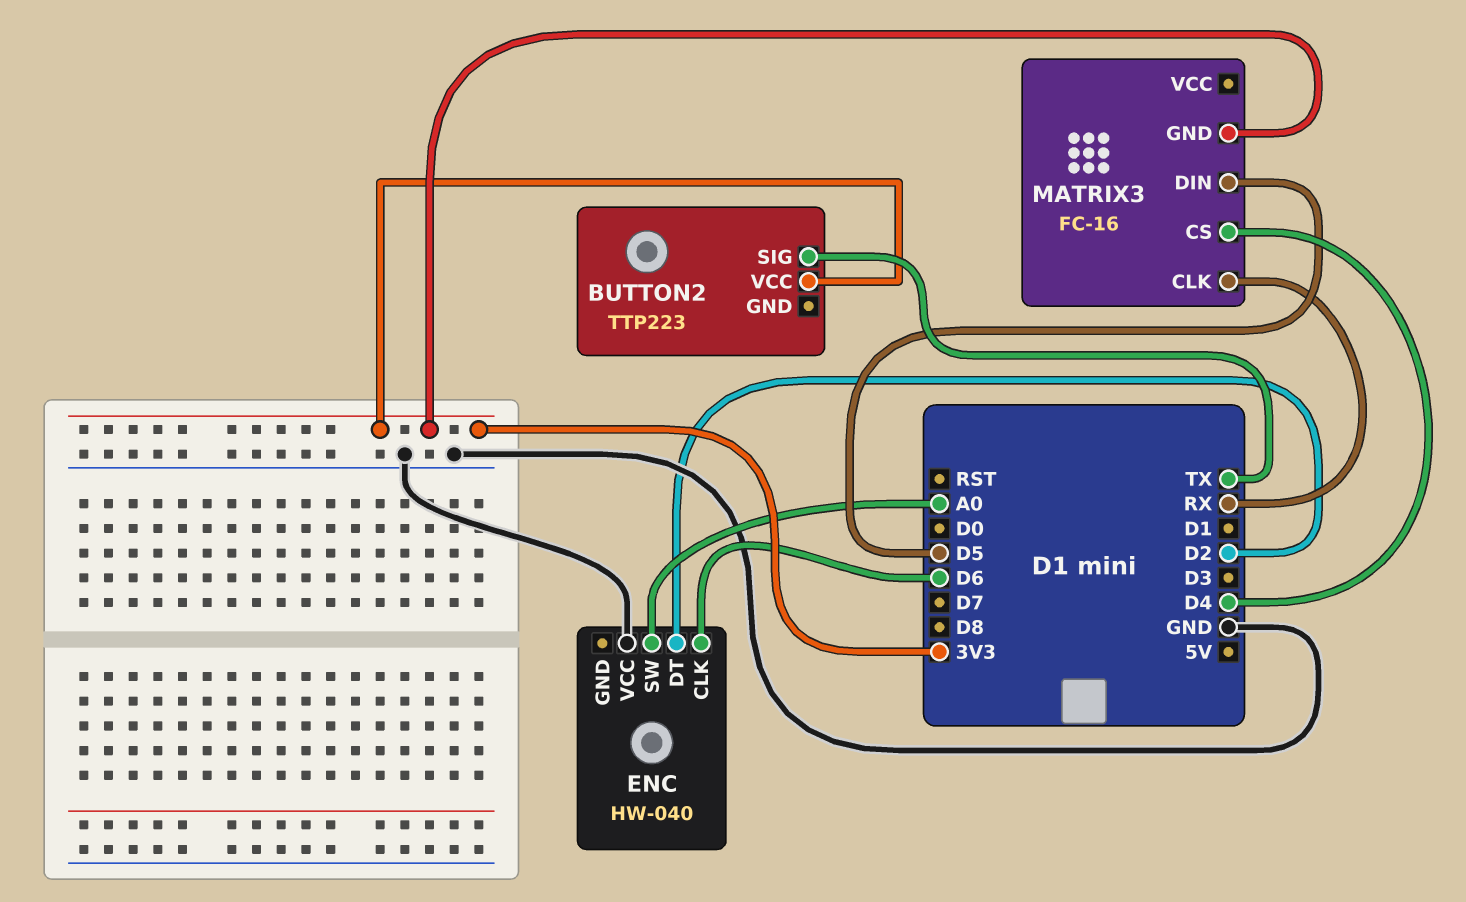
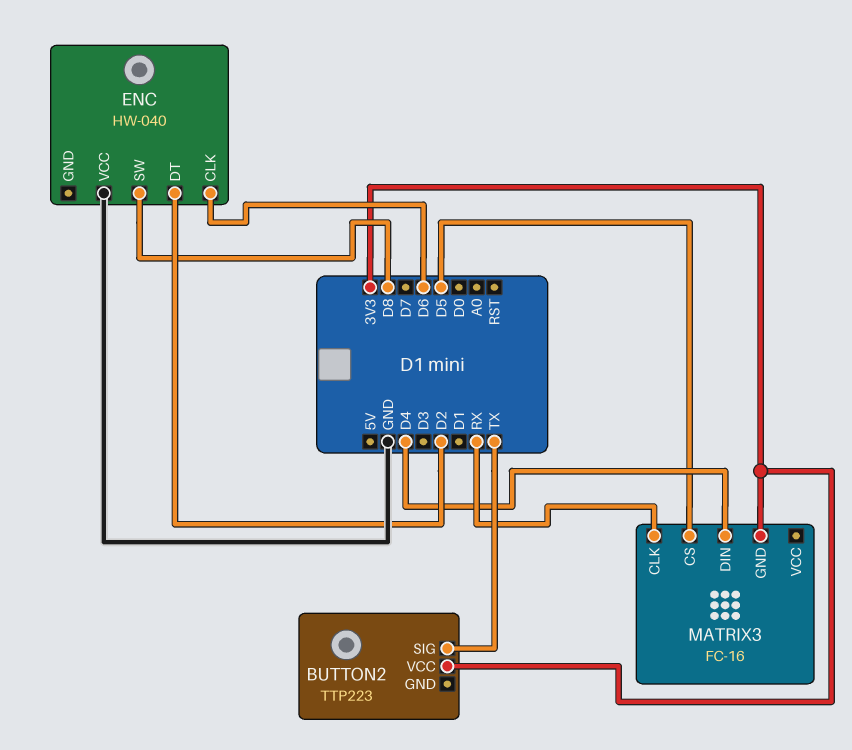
ENC pin SW: A0 -> D8
MATRIX3 pin CS: D4 -> D5
MATRIX3 pin DIN: D5 -> D4

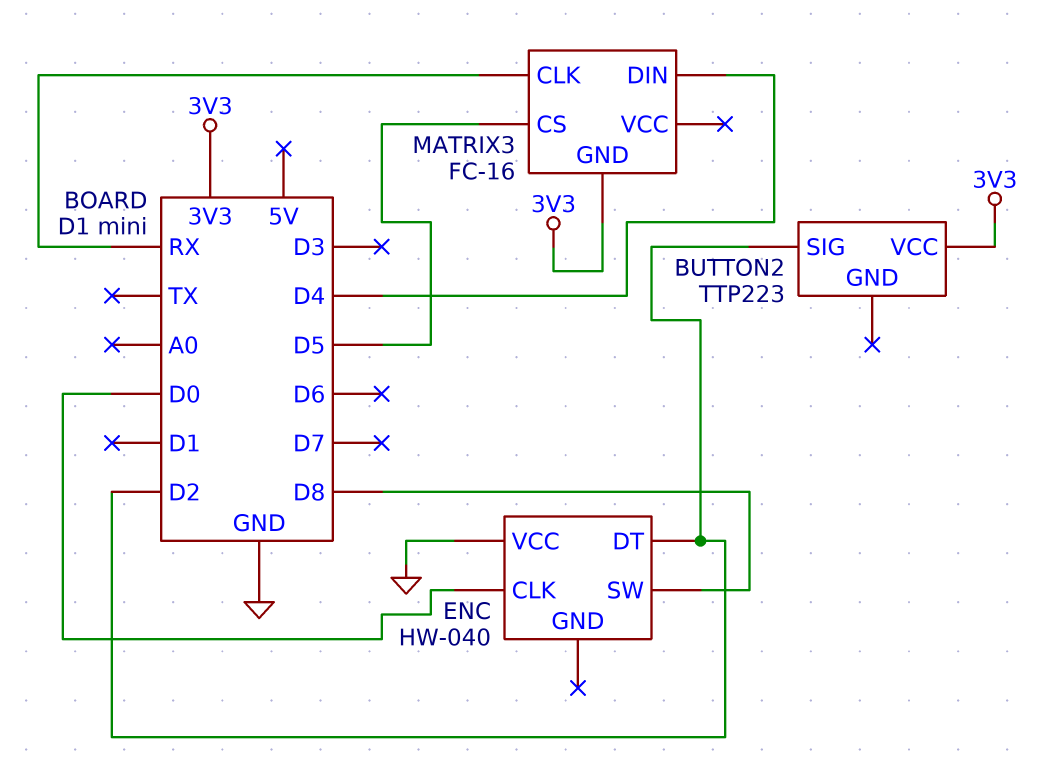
BUTTON2 pin SIG: TX -> D2
ENC pin CLK: D6 -> D0

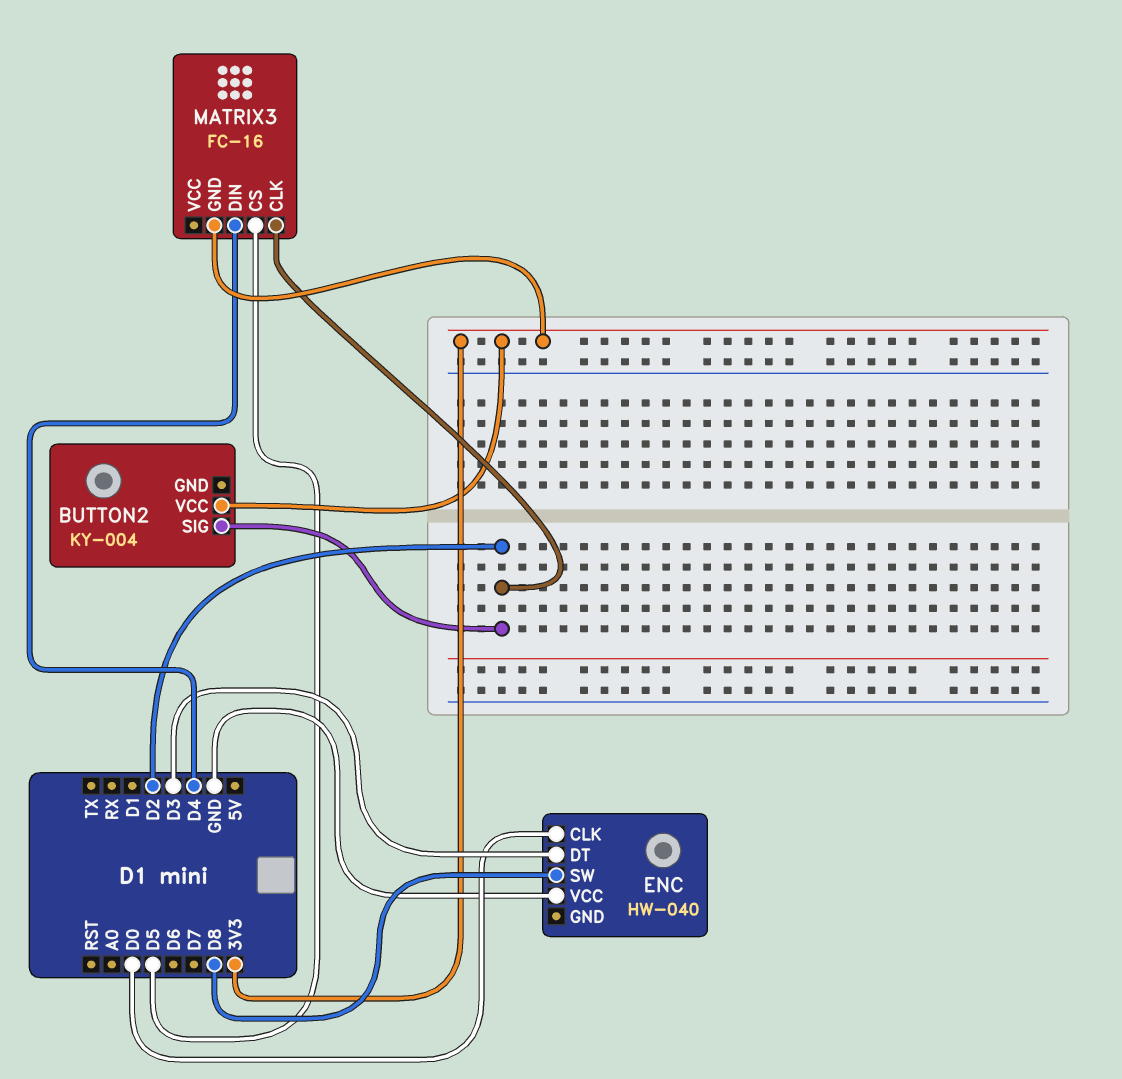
BUTTON2: TTP223 -> KY-004
ENC pin DT: D2 -> D3
MATRIX3 pin CLK: RX -> D2

